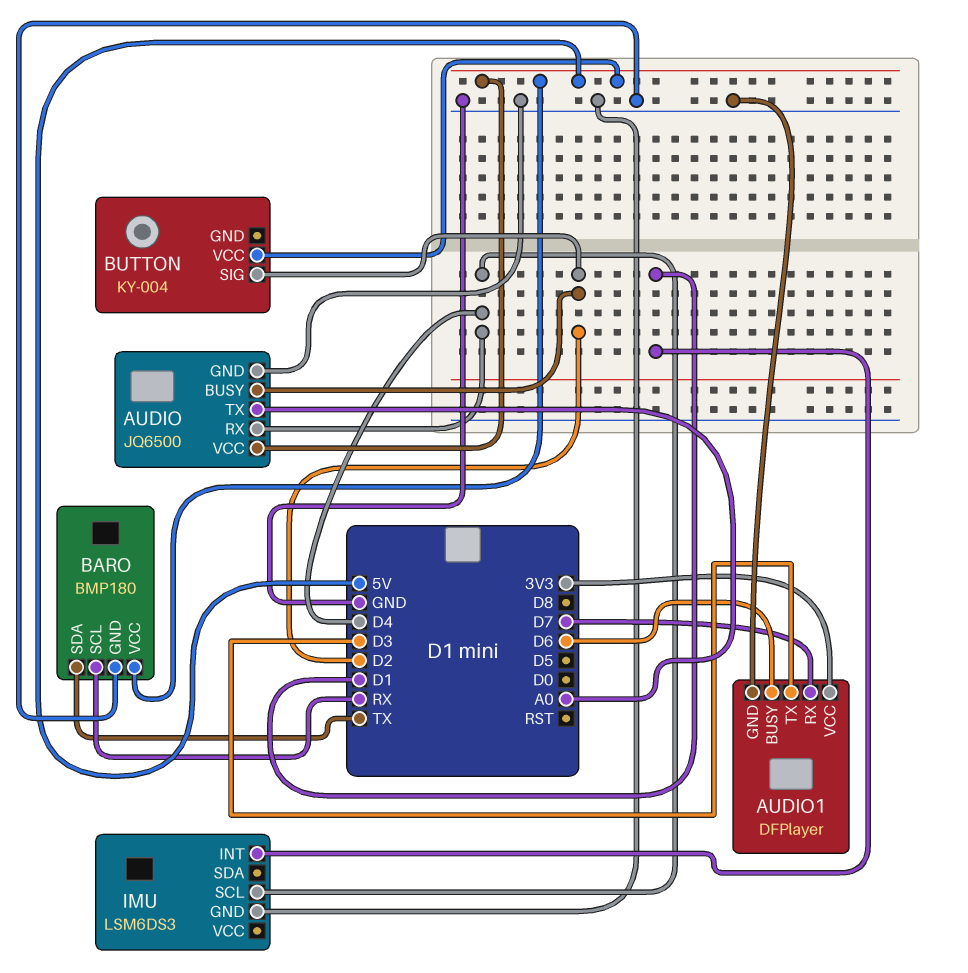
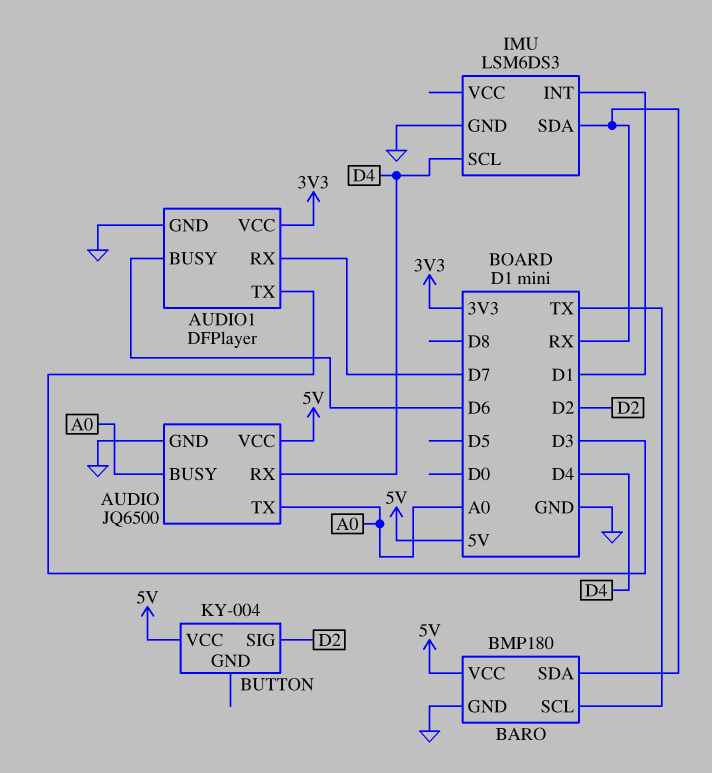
AUDIO pin BUSY: D2 -> A0
BARO pin SCL: RX -> TX
BARO pin SDA: TX -> RX
IMU pin SDA: none -> RX

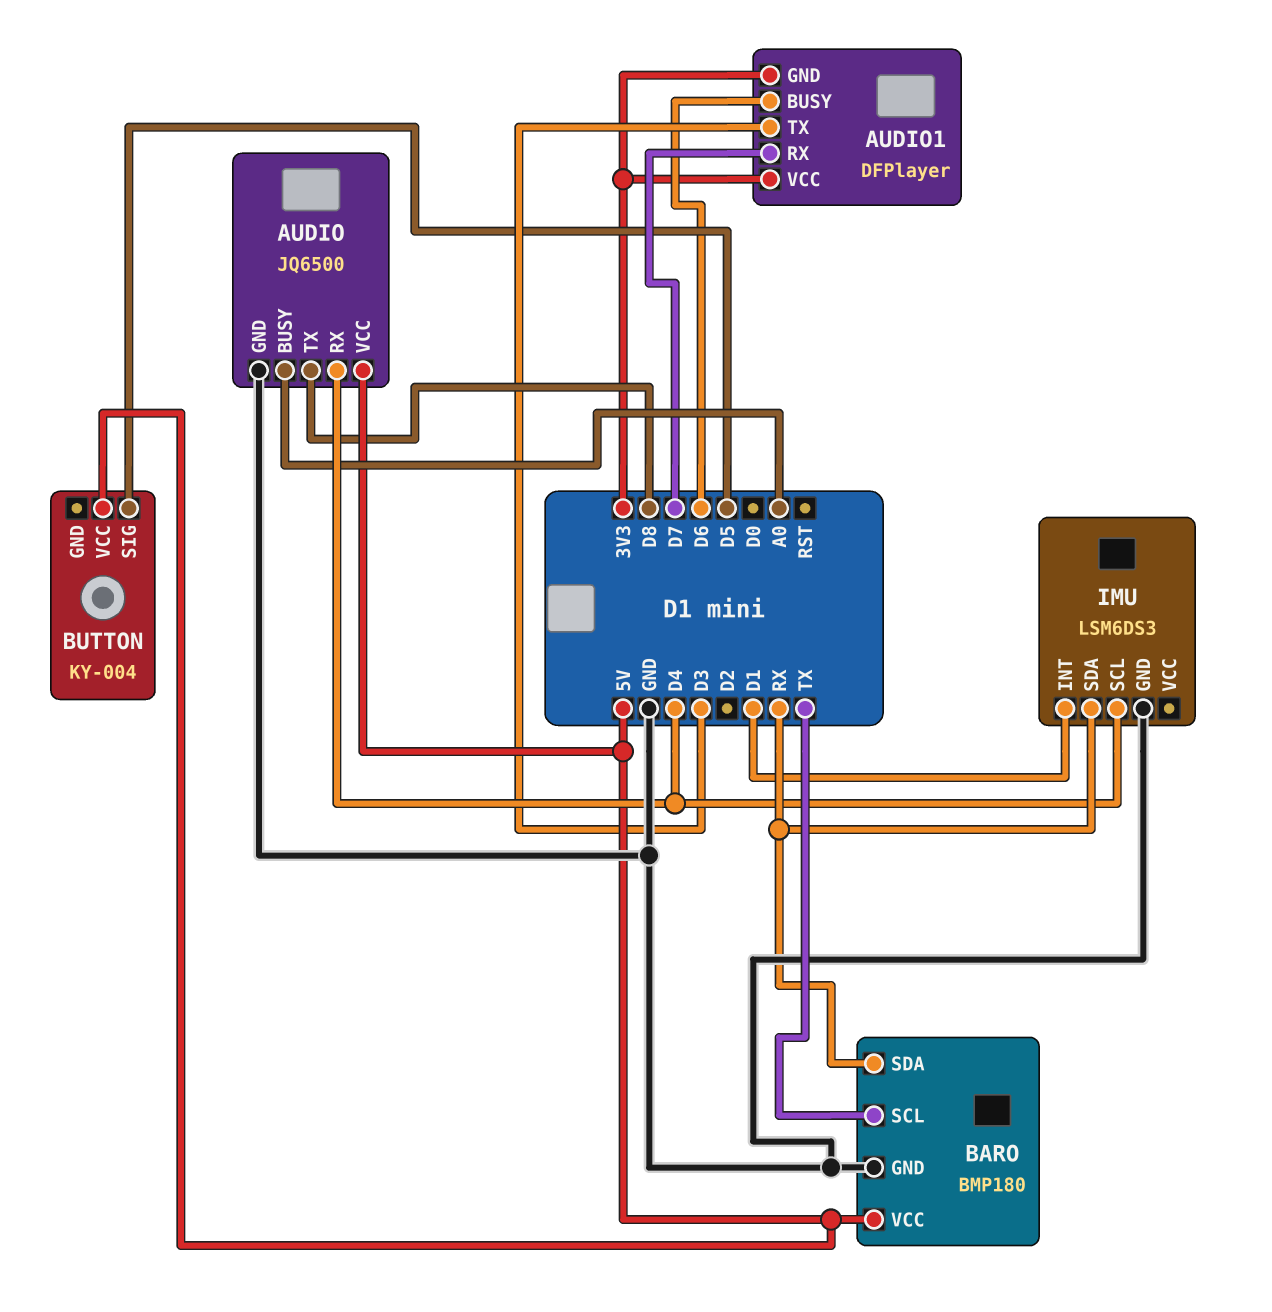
AUDIO pin TX: A0 -> D8
AUDIO1 pin GND: GND -> 3V3
BUTTON pin SIG: D2 -> D5

